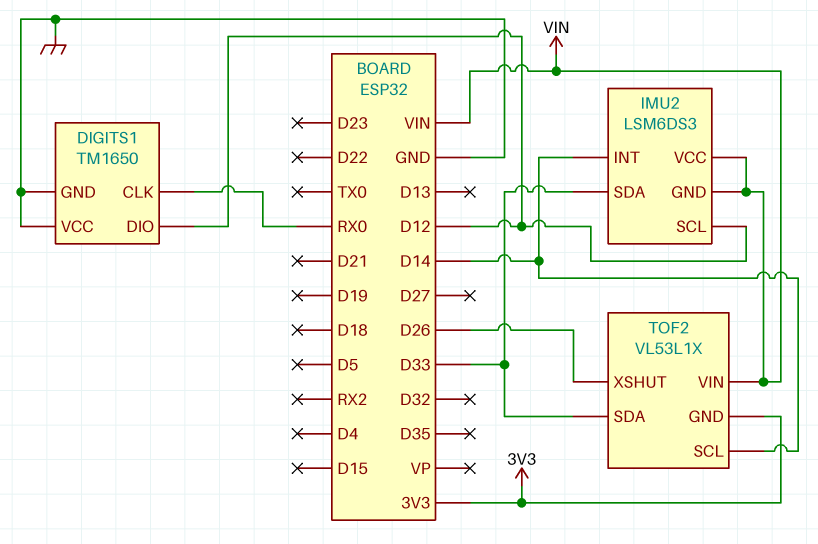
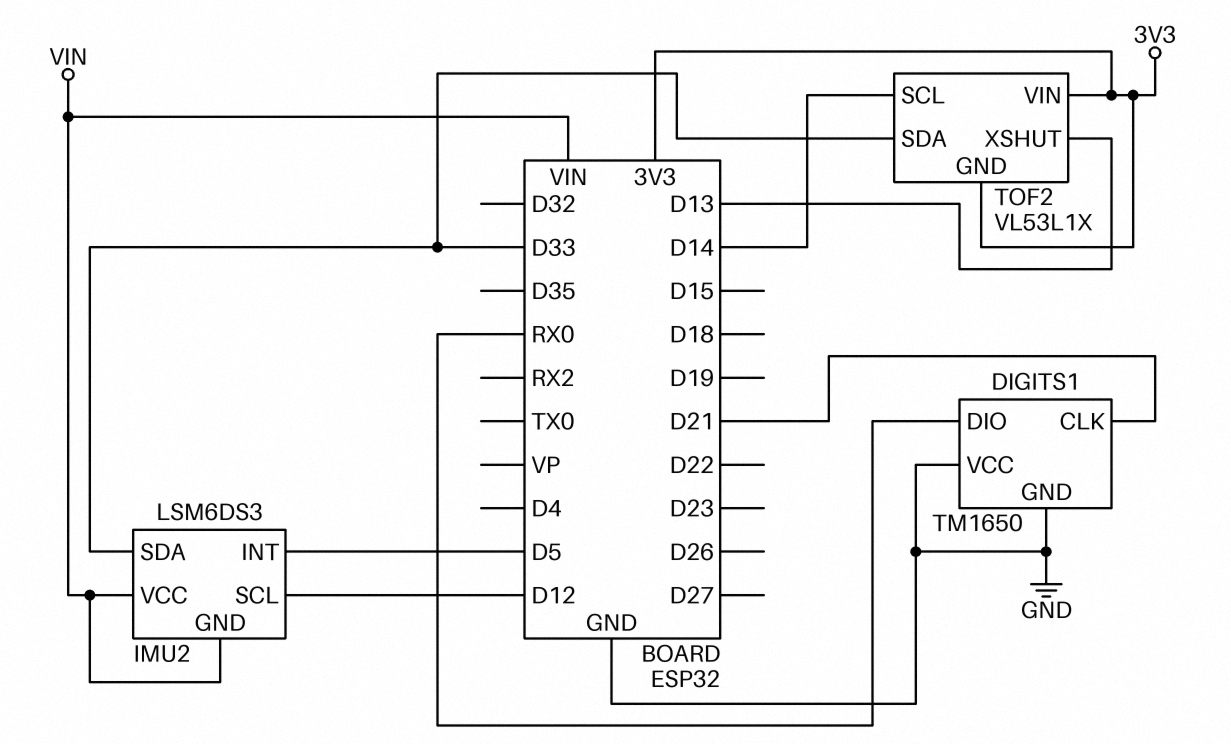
DIGITS1 pin CLK: RX0 -> D21
DIGITS1 pin DIO: D12 -> RX0
IMU2 pin INT: D14 -> D5
TOF2 pin VIN: VIN -> 3V3
TOF2 pin XSHUT: D26 -> D13

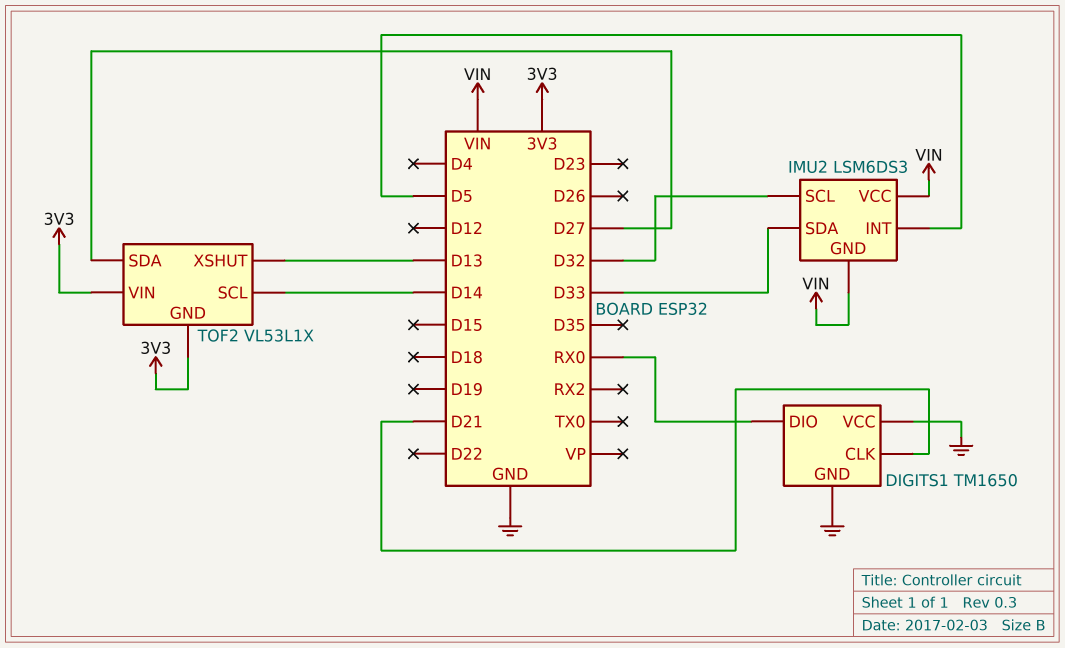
IMU2 pin SCL: D12 -> D32
TOF2 pin SDA: D33 -> D27

